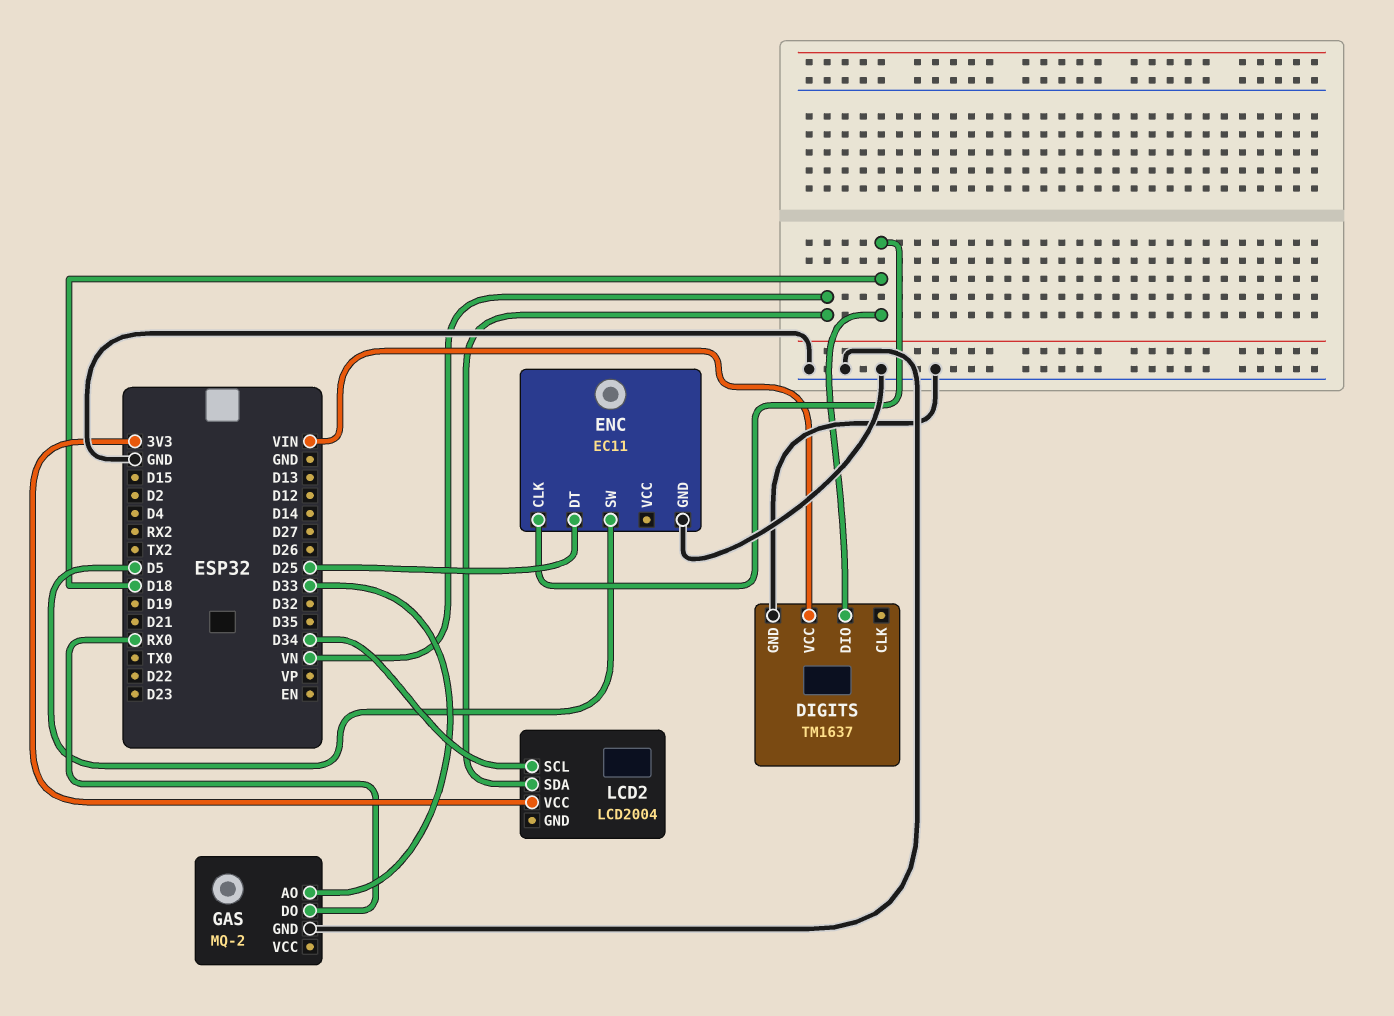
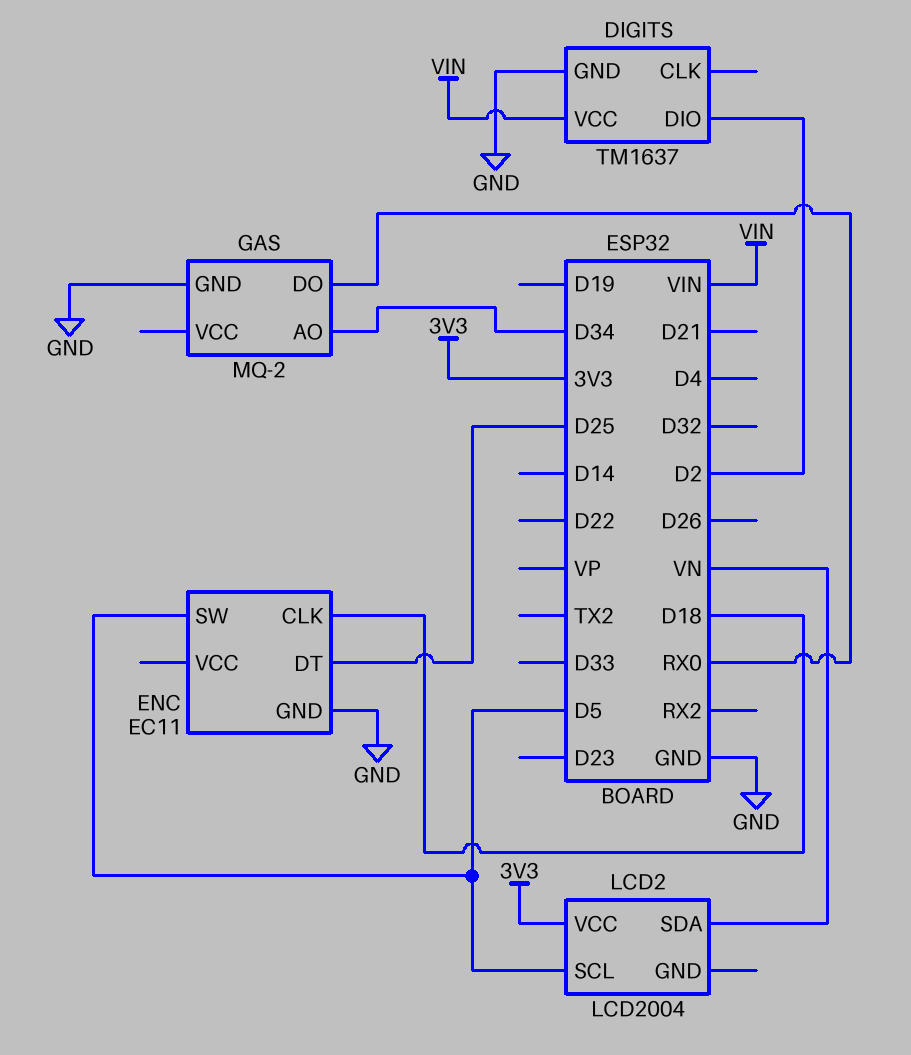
DIGITS pin DIO: D18 -> D2
GAS pin AO: D33 -> D34
LCD2 pin SCL: D34 -> D5

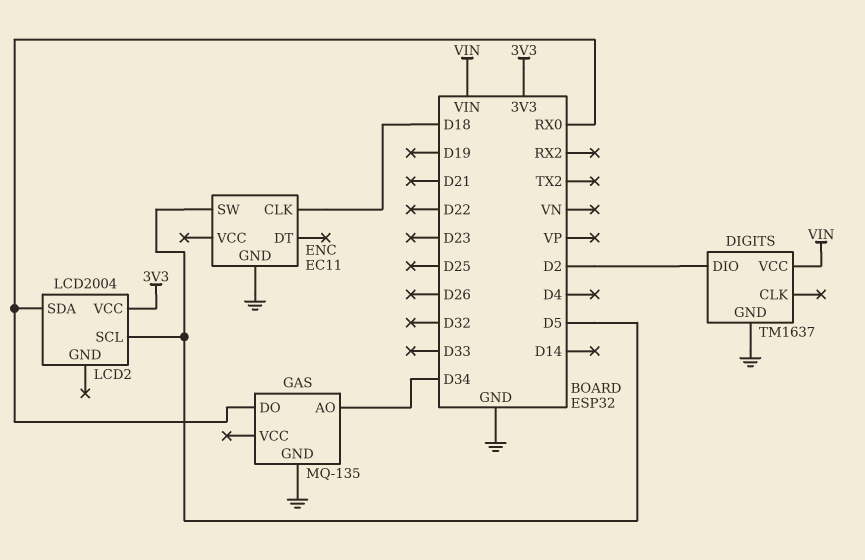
ENC pin DT: D25 -> none
GAS: MQ-2 -> MQ-135
LCD2 pin SDA: VN -> RX0

